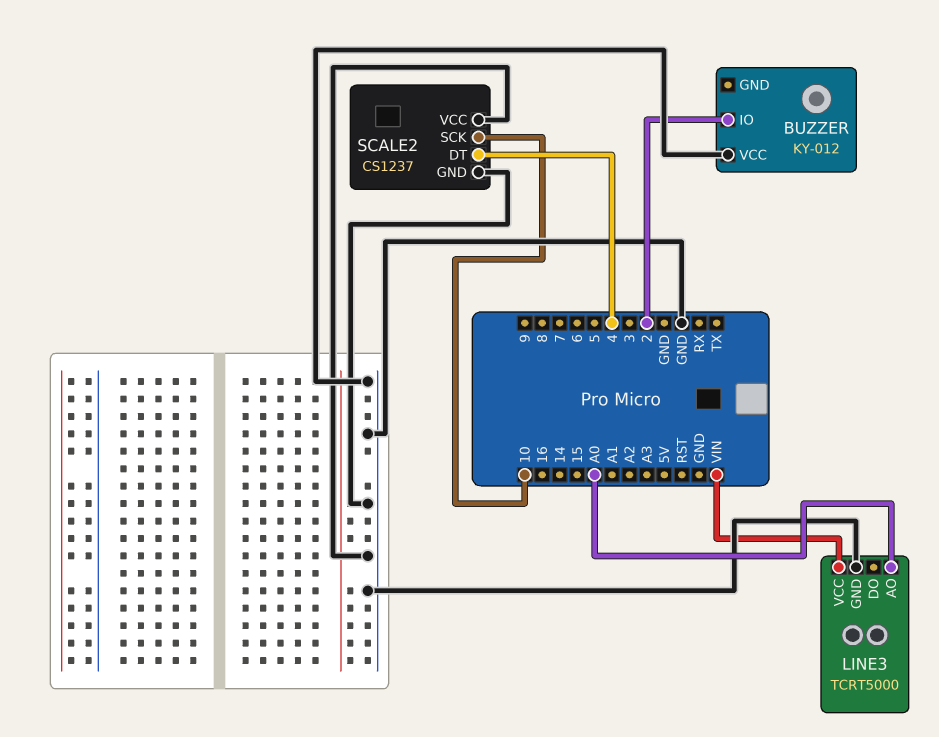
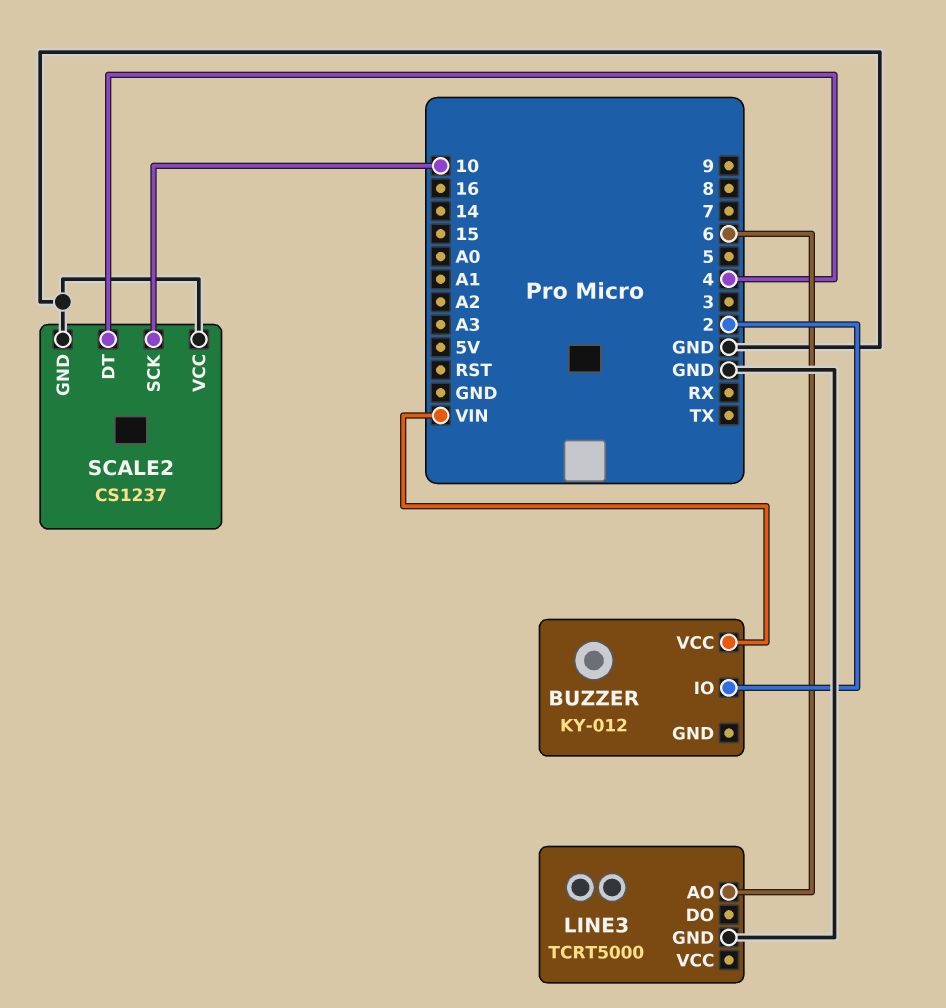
BUZZER pin VCC: GND -> VIN
LINE3 pin AO: A0 -> 6
LINE3 pin VCC: VIN -> none

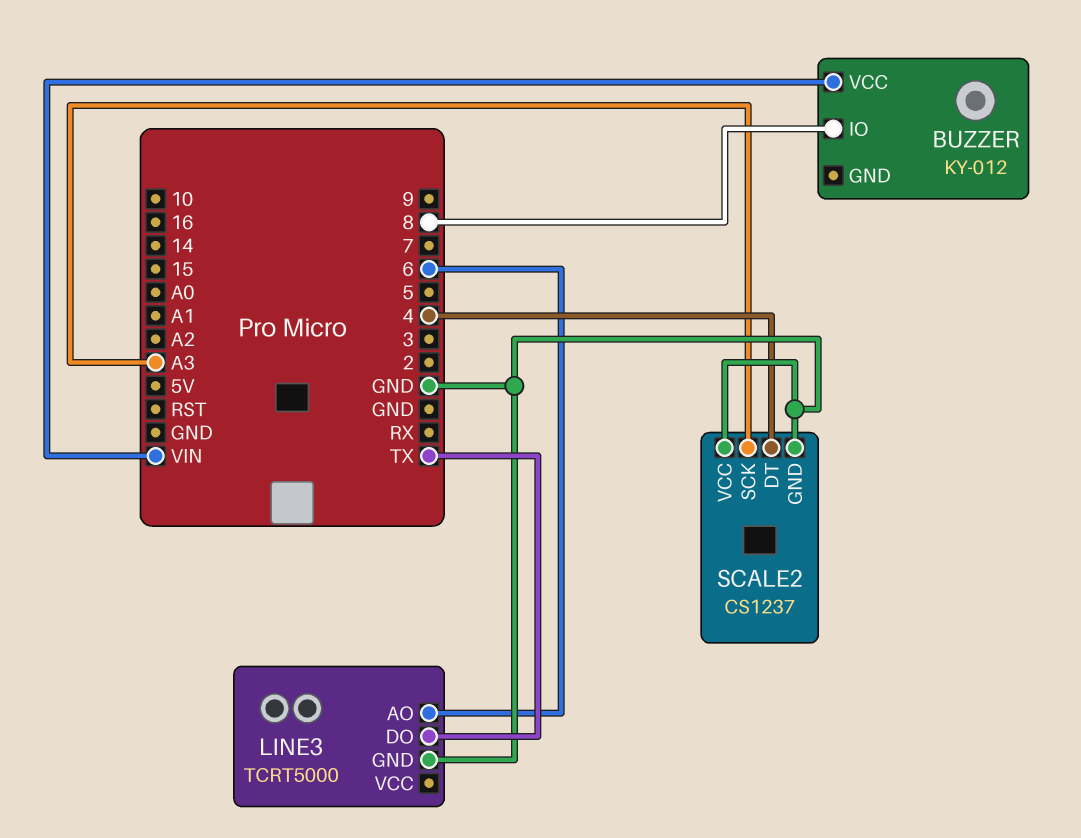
BUZZER pin IO: 2 -> 8
LINE3 pin DO: none -> TX
SCALE2 pin SCK: 10 -> A3

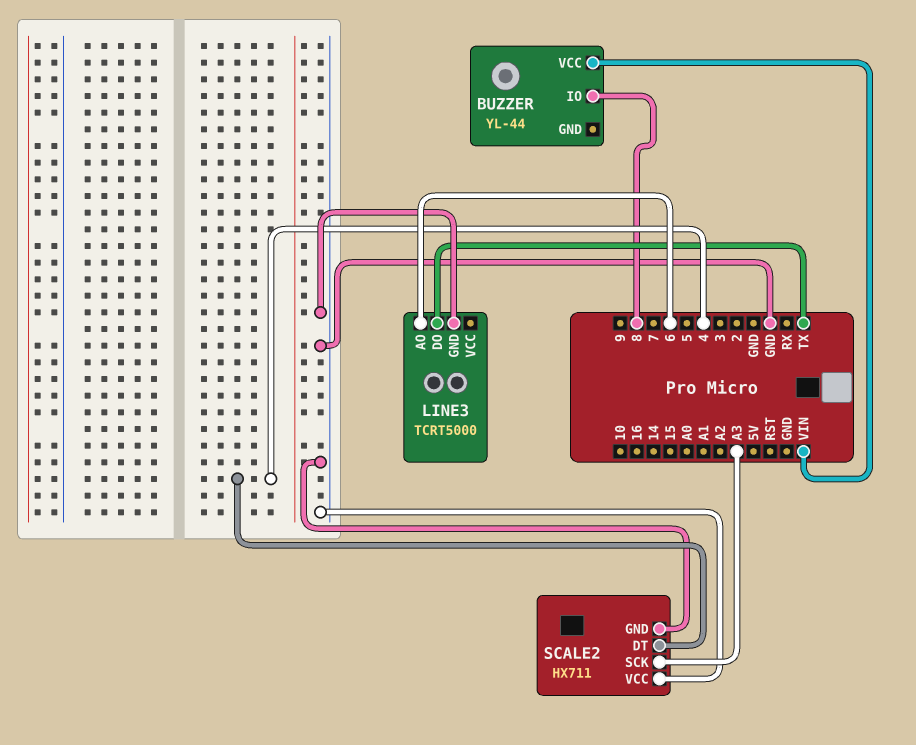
BUZZER: KY-012 -> YL-44
SCALE2: CS1237 -> HX711

